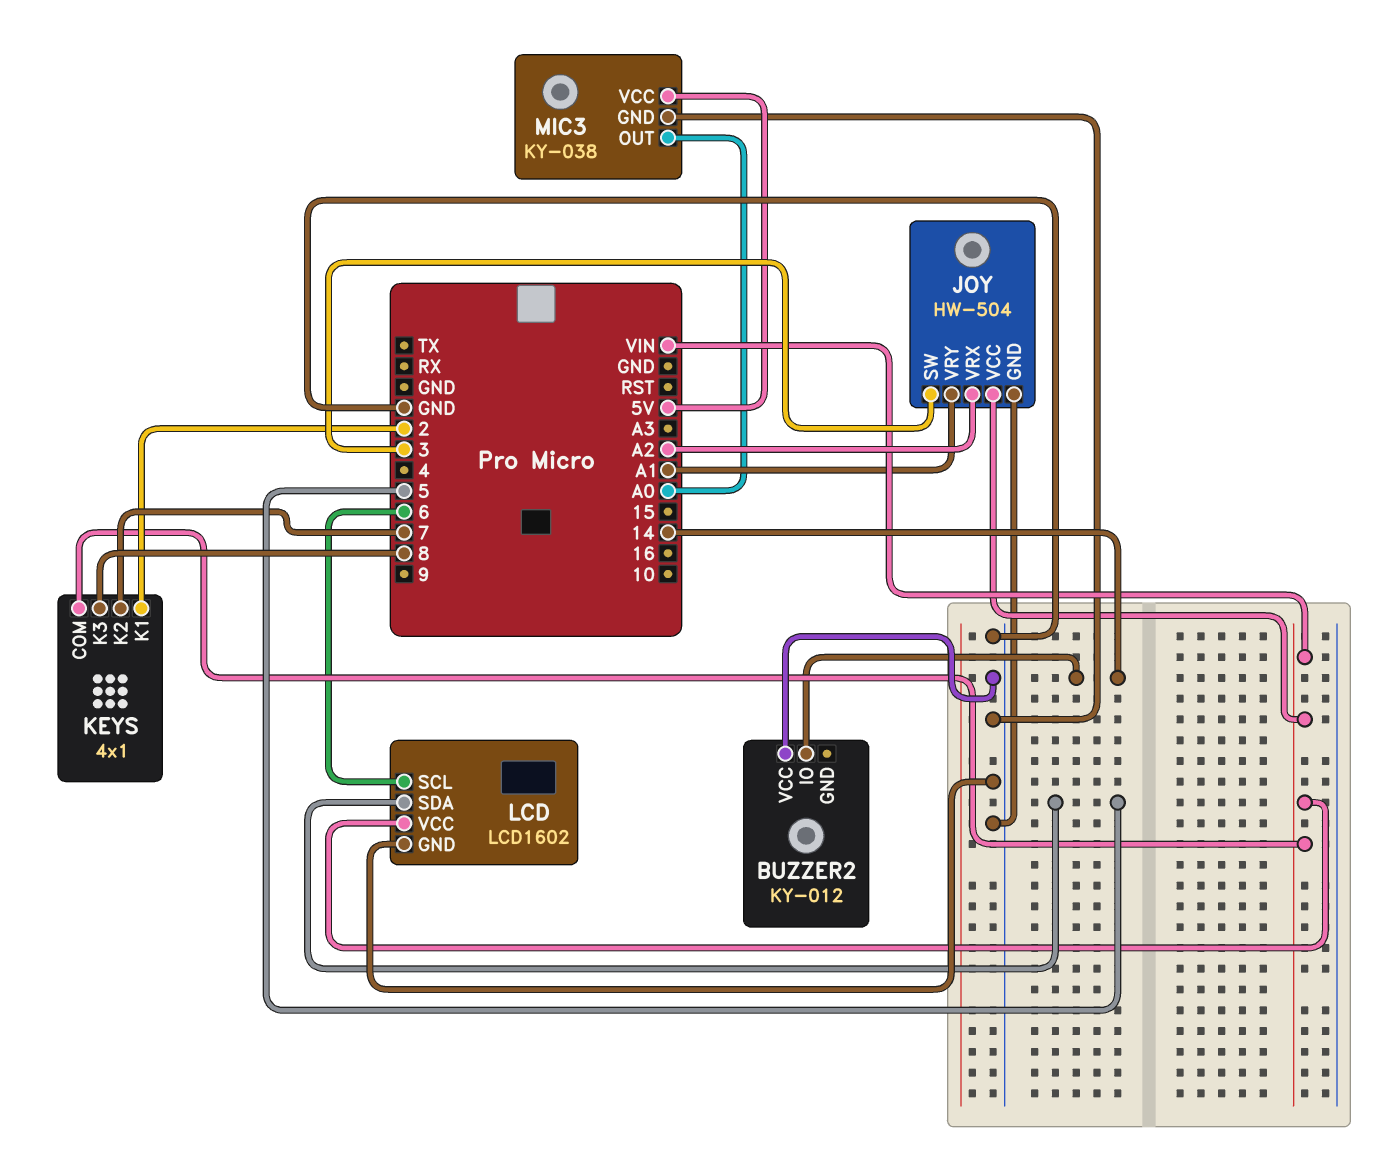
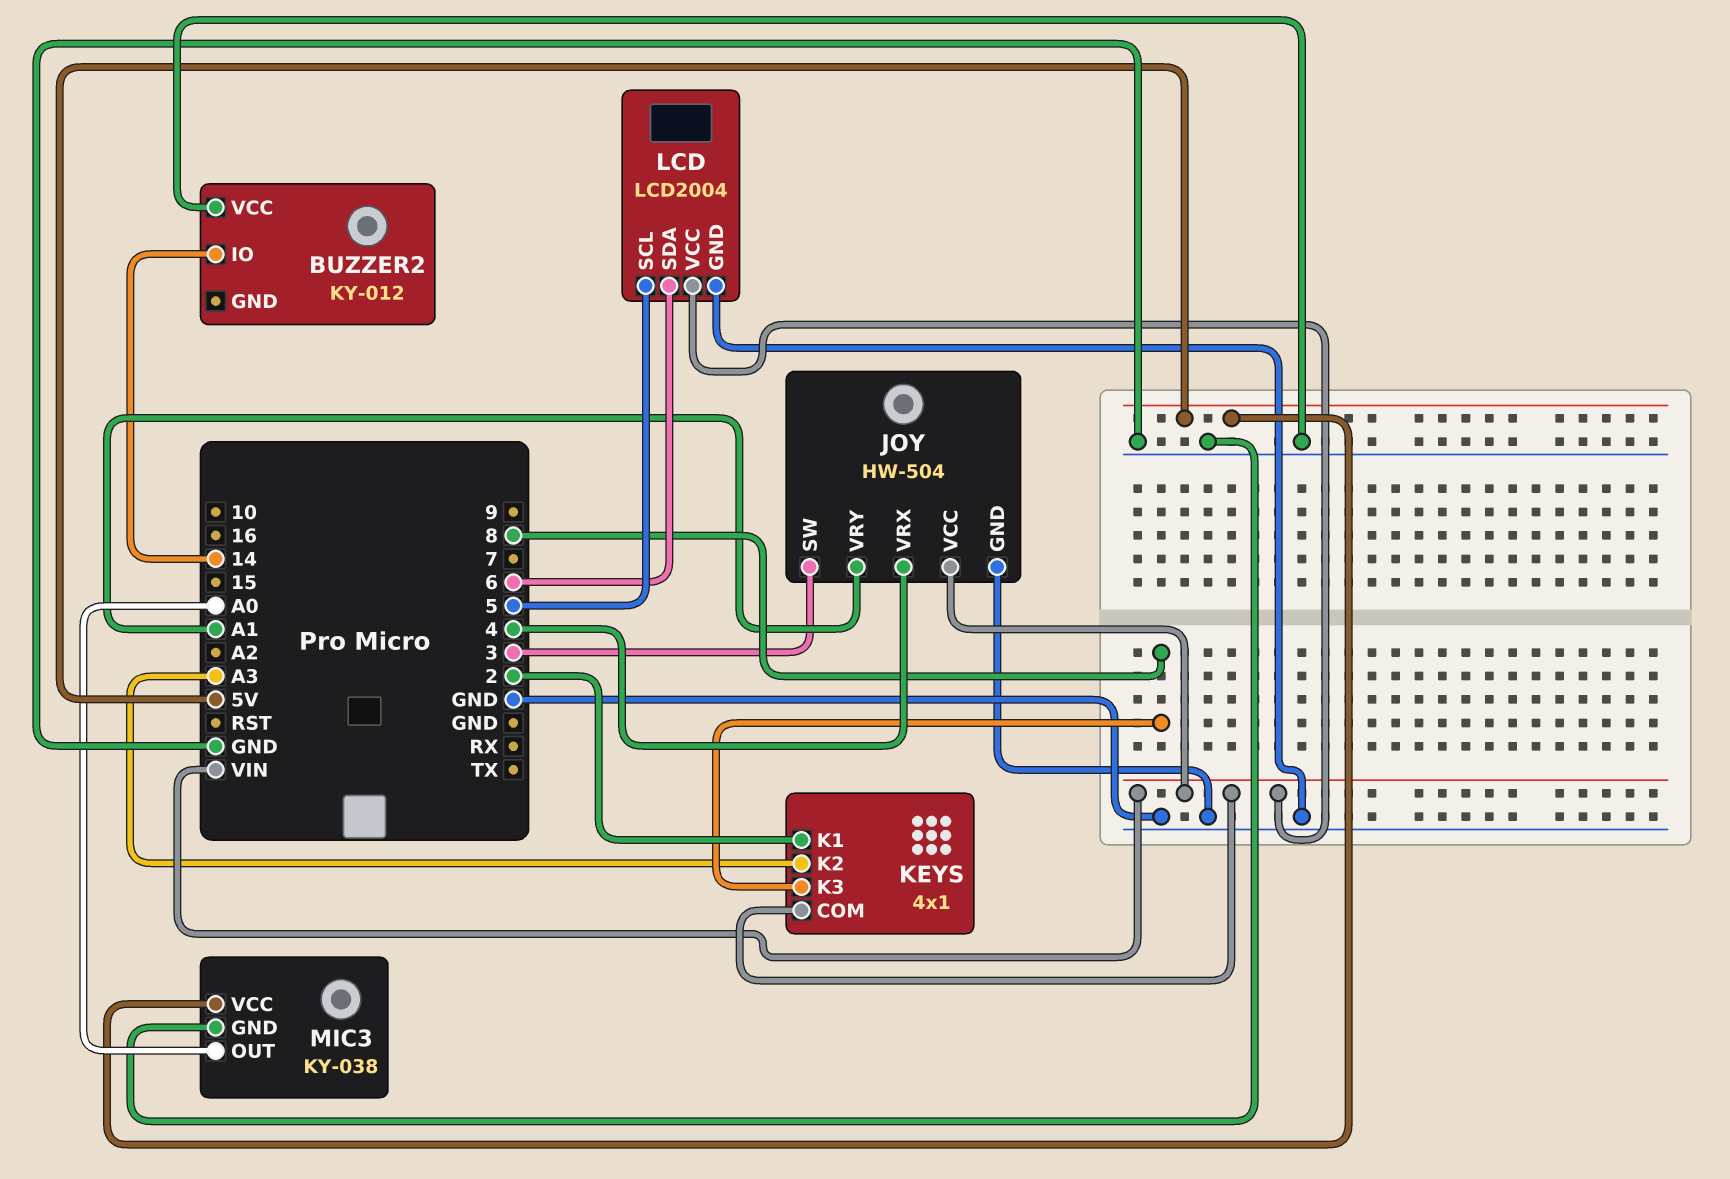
JOY pin VRX: A2 -> 4
KEYS pin K2: 7 -> A3
LCD: LCD1602 -> LCD2004
LCD pin SCL: 6 -> 5
LCD pin SDA: 5 -> 6

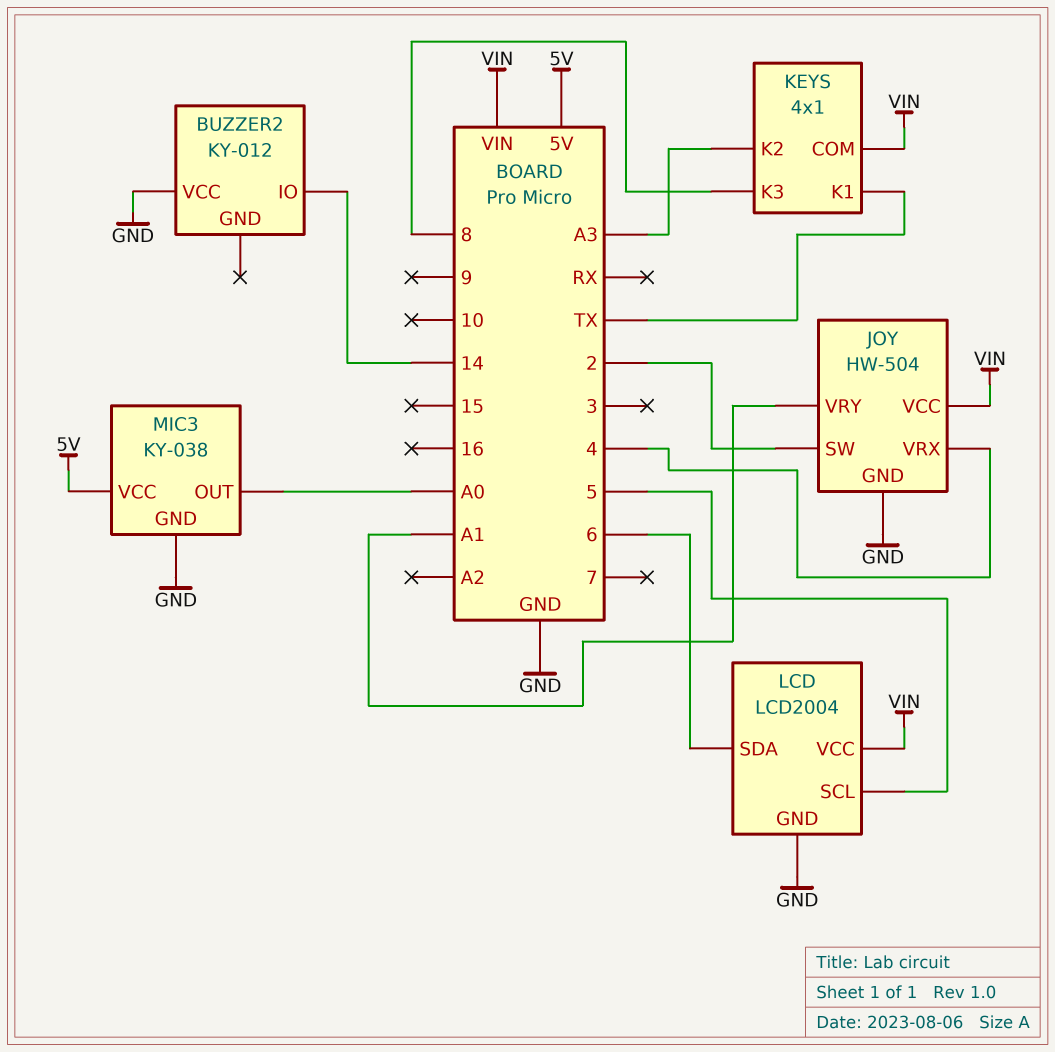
JOY pin SW: 3 -> 2
KEYS pin K1: 2 -> TX

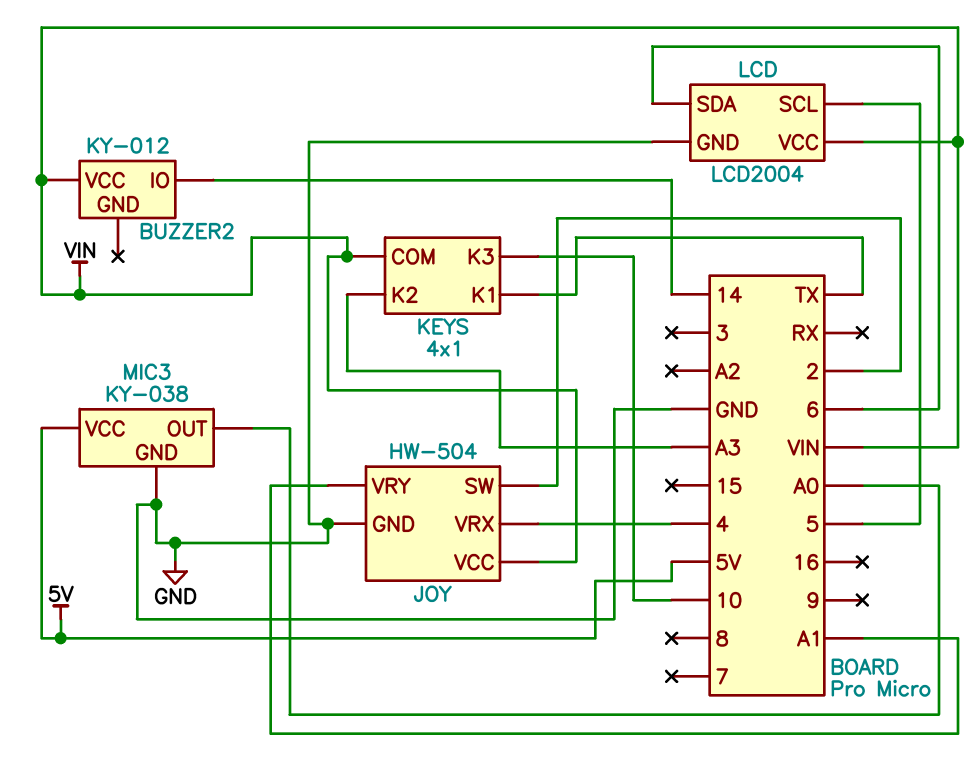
BUZZER2 pin VCC: GND -> VIN
KEYS pin K3: 8 -> 10

